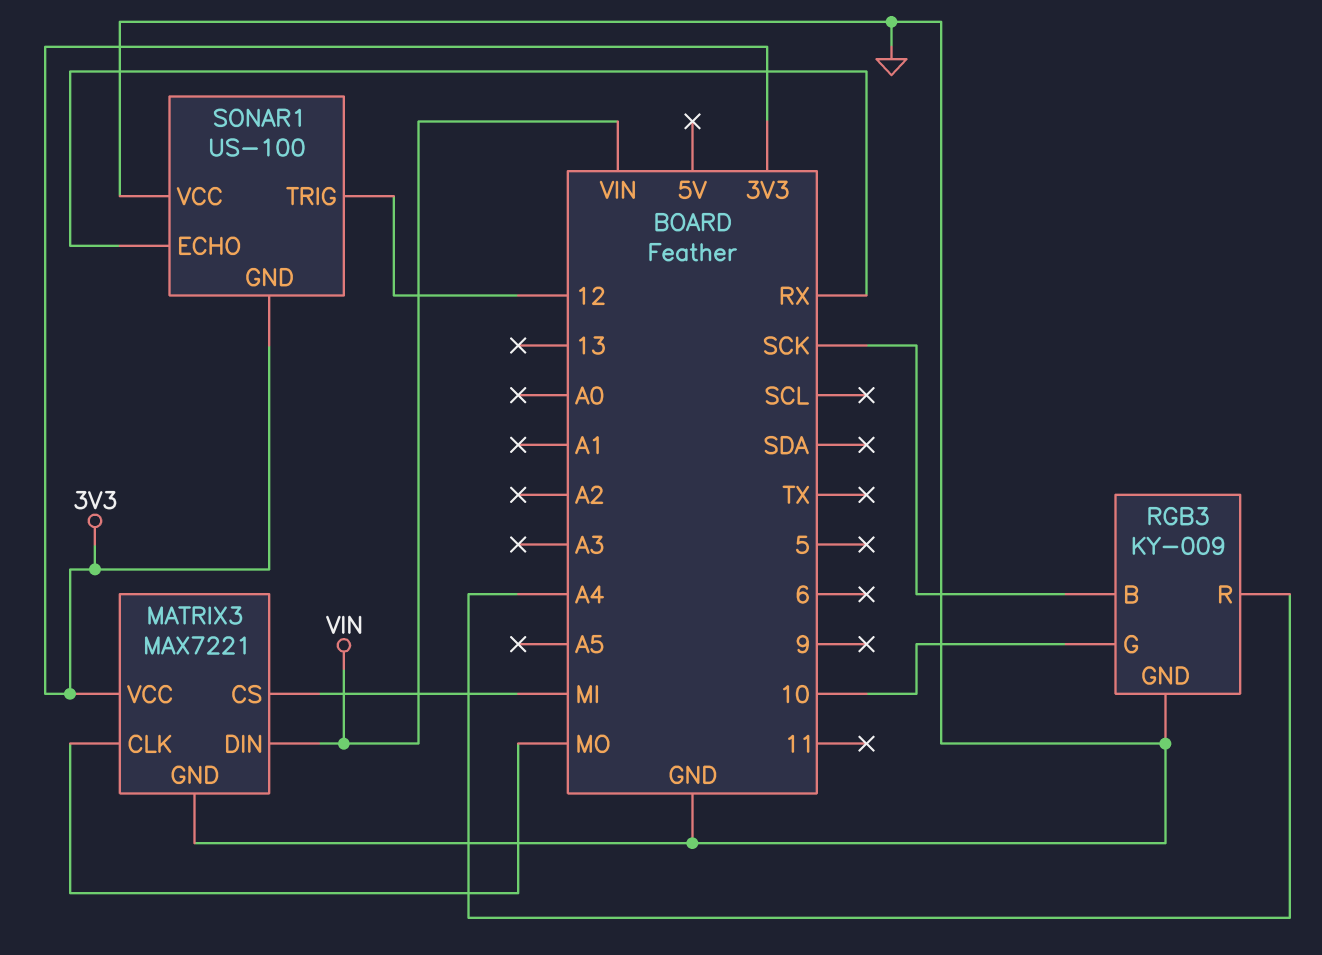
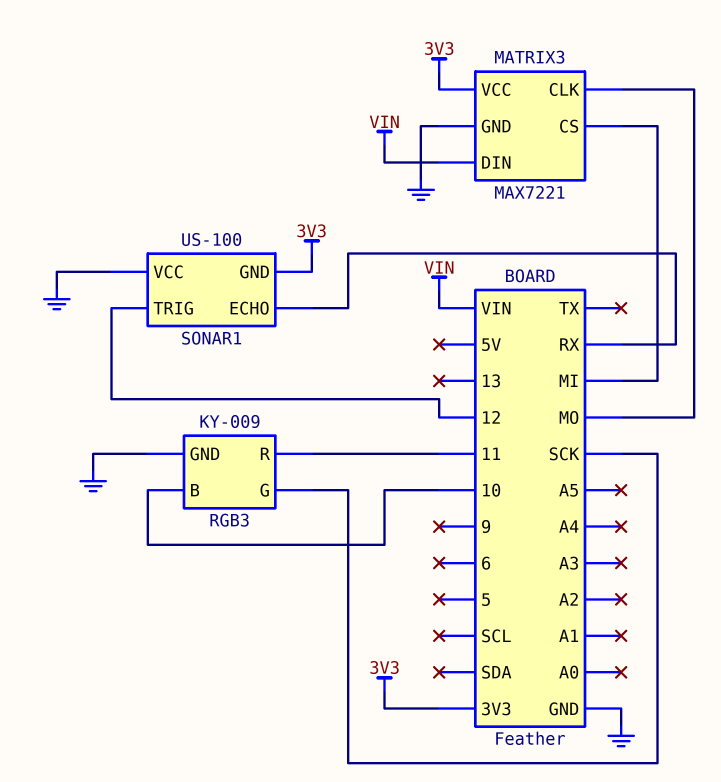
RGB3 pin B: SCK -> 10
RGB3 pin G: 10 -> SCK
RGB3 pin R: A4 -> 11

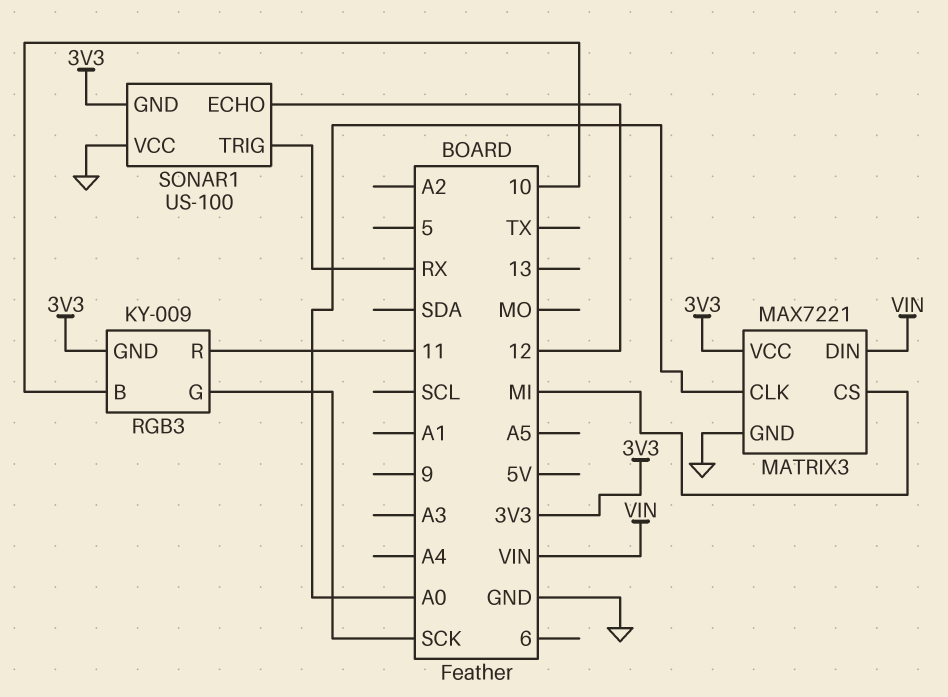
MATRIX3 pin CLK: MO -> A0
RGB3 pin GND: GND -> 3V3
SONAR1 pin ECHO: RX -> 12
SONAR1 pin TRIG: 12 -> RX

